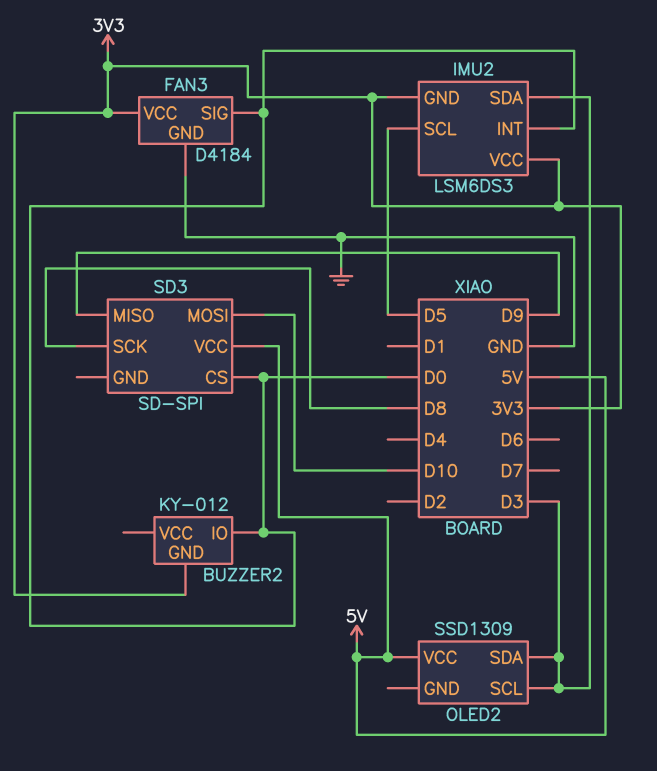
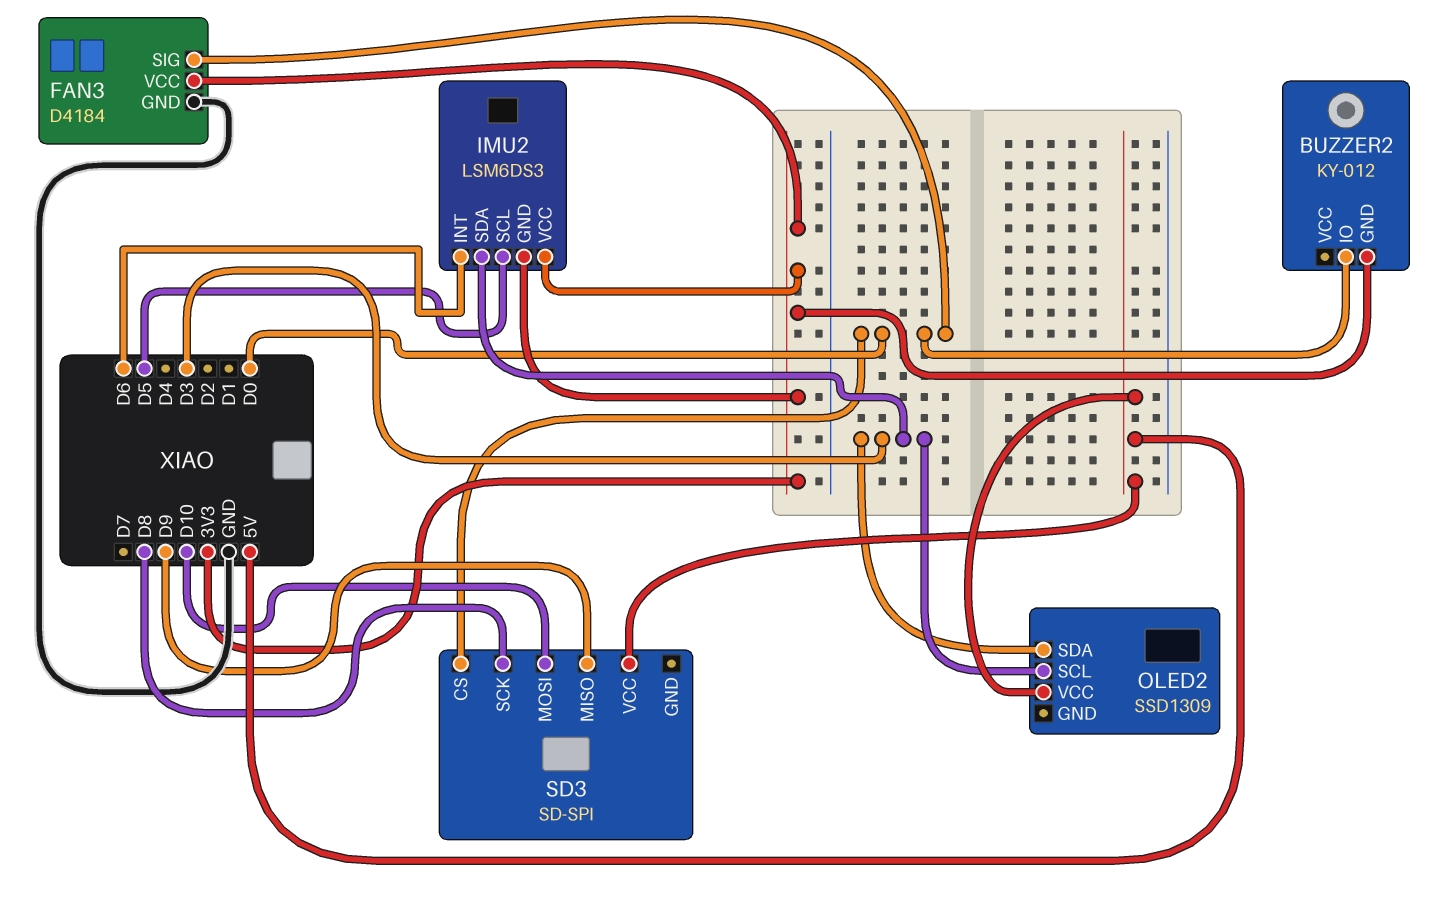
IMU2 pin INT: D0 -> D6

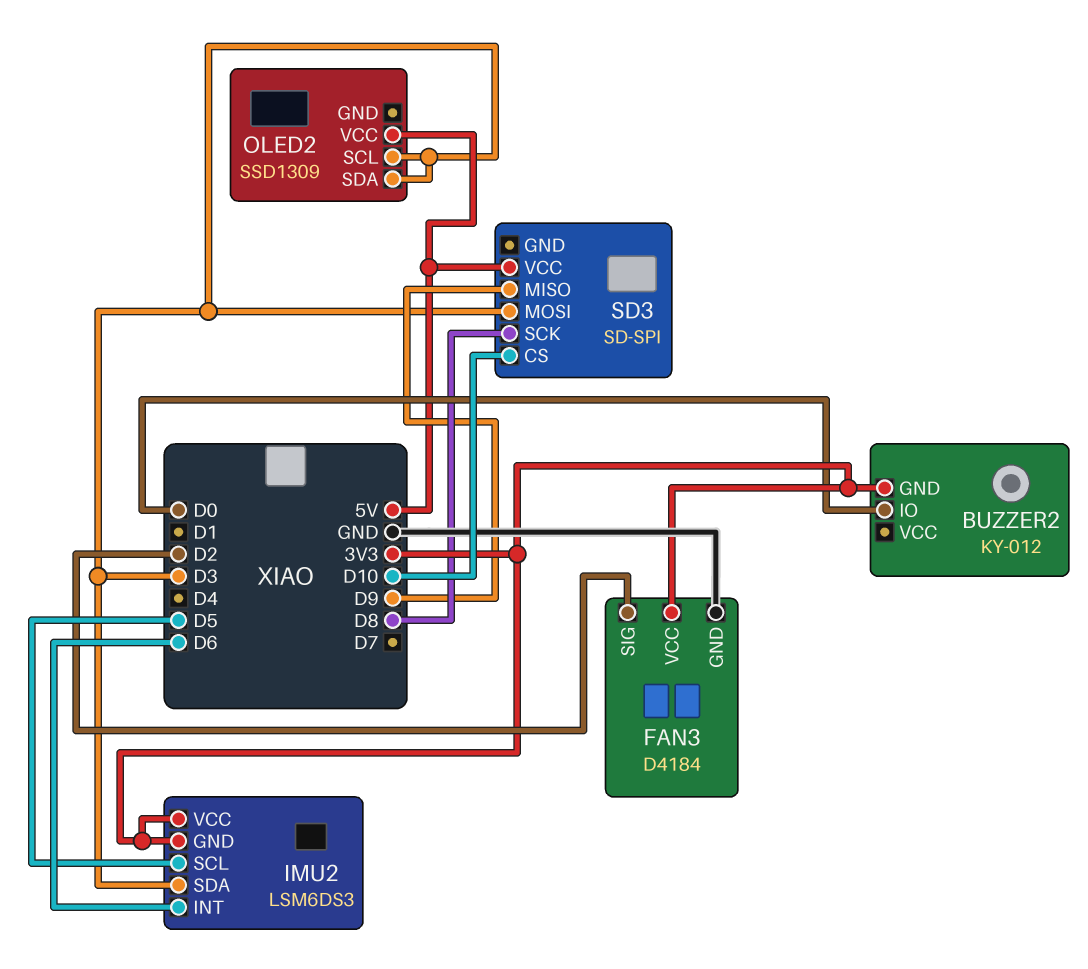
FAN3 pin SIG: D0 -> D2
SD3 pin CS: D0 -> D10
SD3 pin MOSI: D10 -> D3

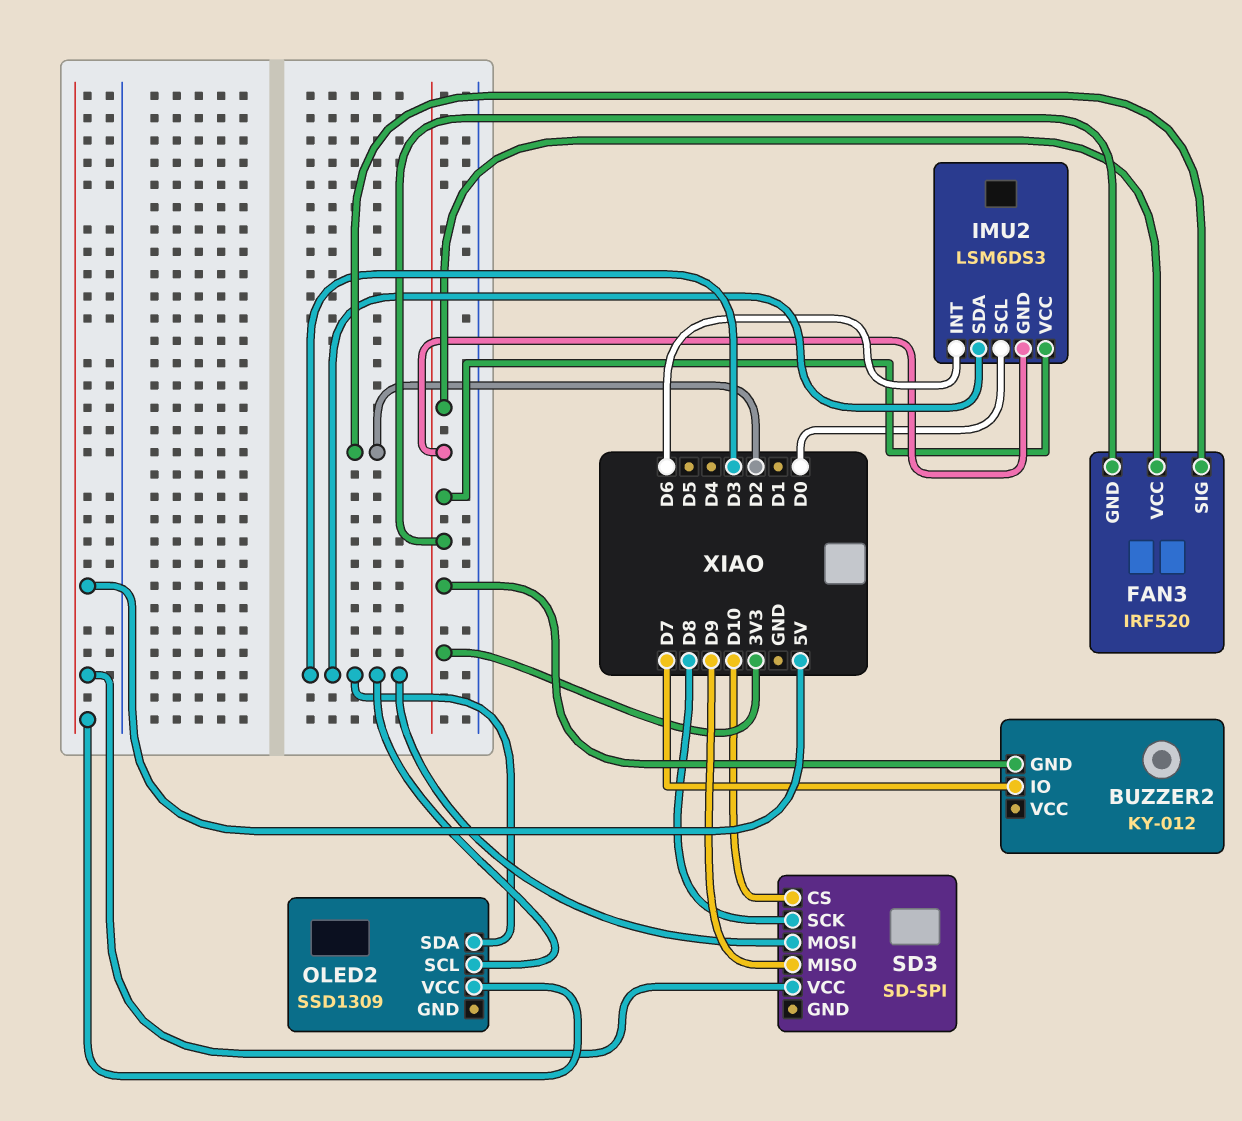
BUZZER2 pin IO: D0 -> D7
FAN3: D4184 -> IRF520
FAN3 pin GND: GND -> 3V3
IMU2 pin SCL: D5 -> D0

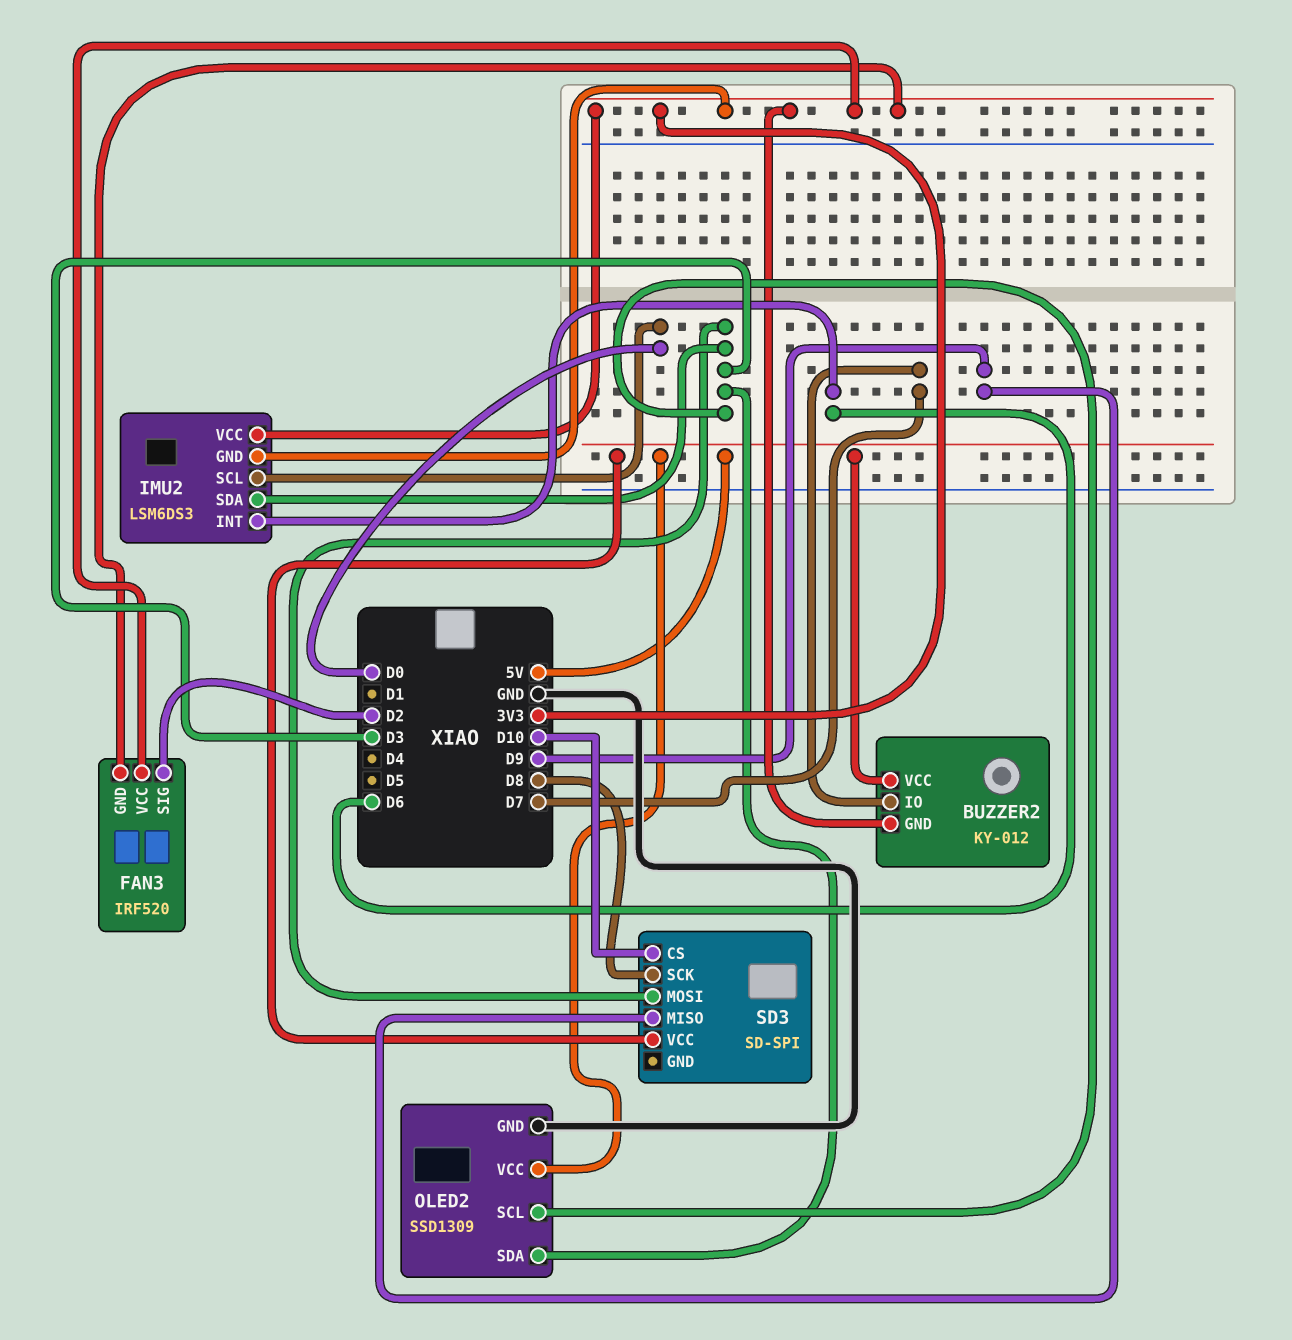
BUZZER2 pin VCC: none -> 5V
OLED2 pin GND: none -> GND

